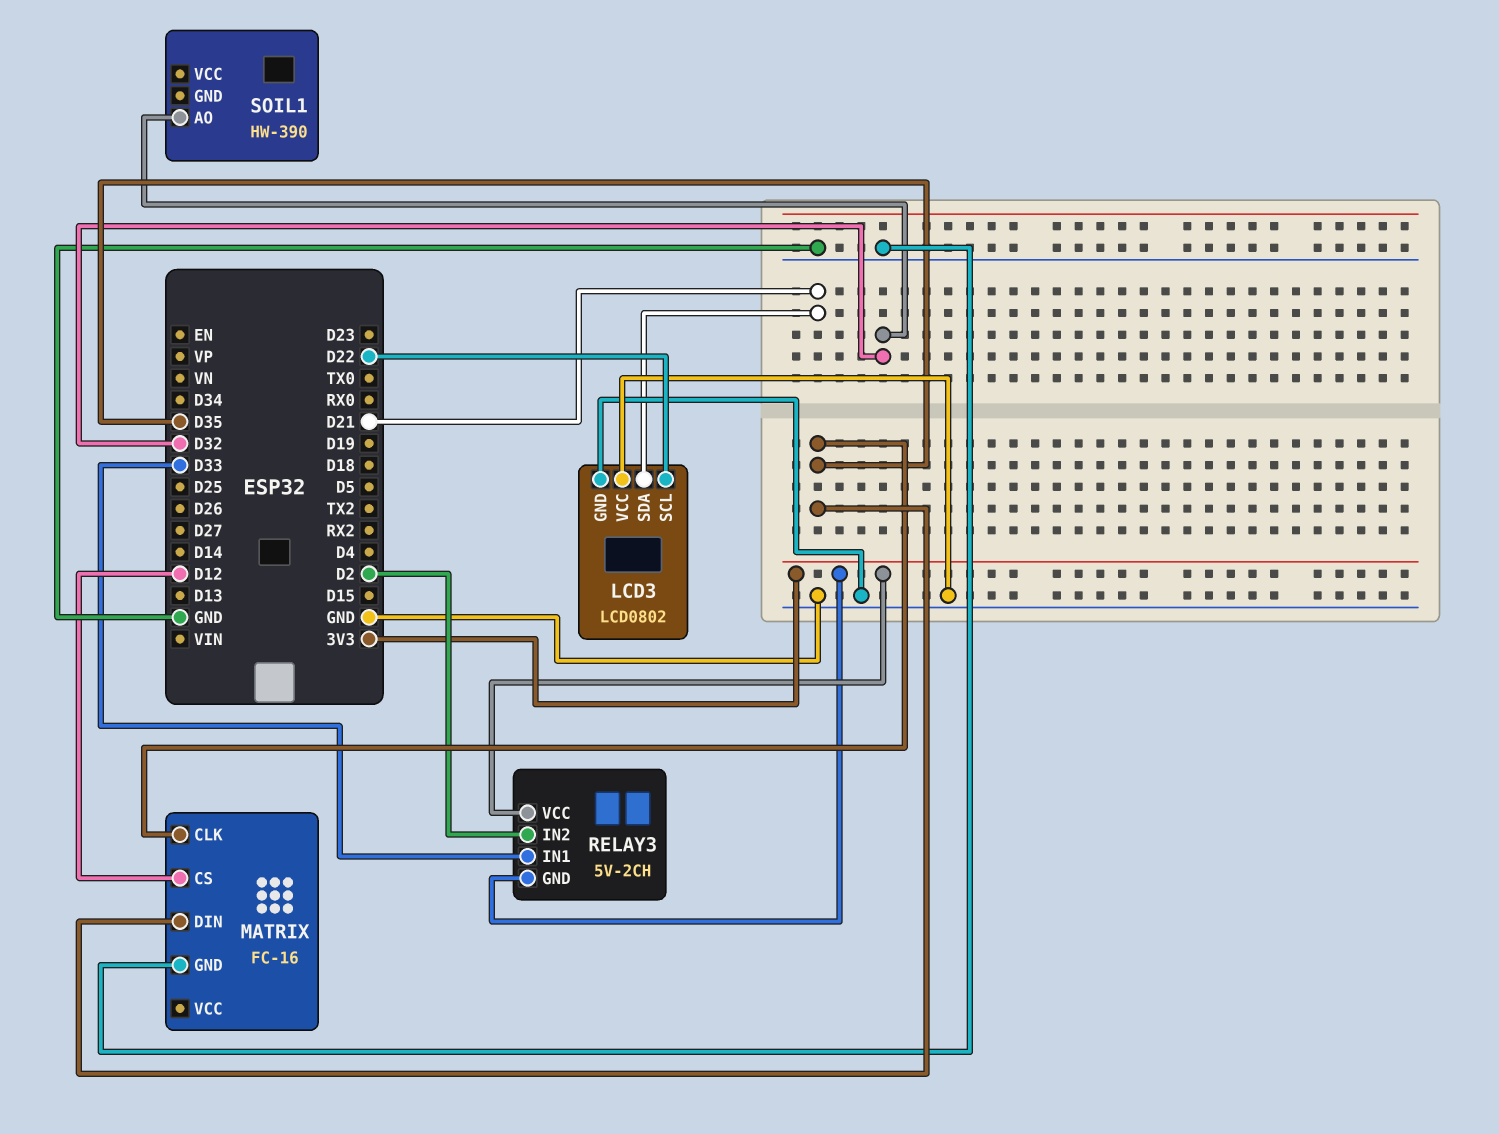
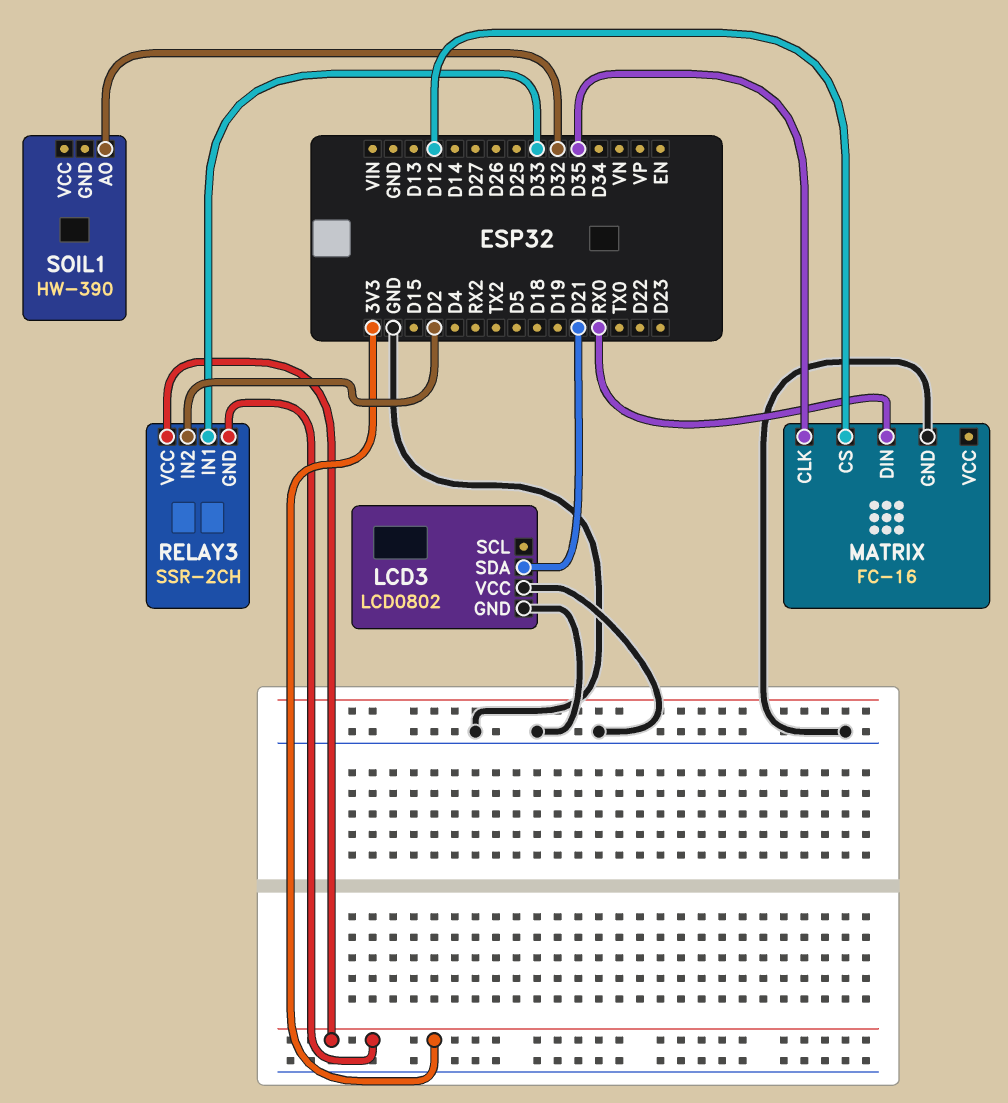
LCD3 pin SCL: D22 -> none
MATRIX pin DIN: D35 -> RX0
RELAY3: 5V-2CH -> SSR-2CH

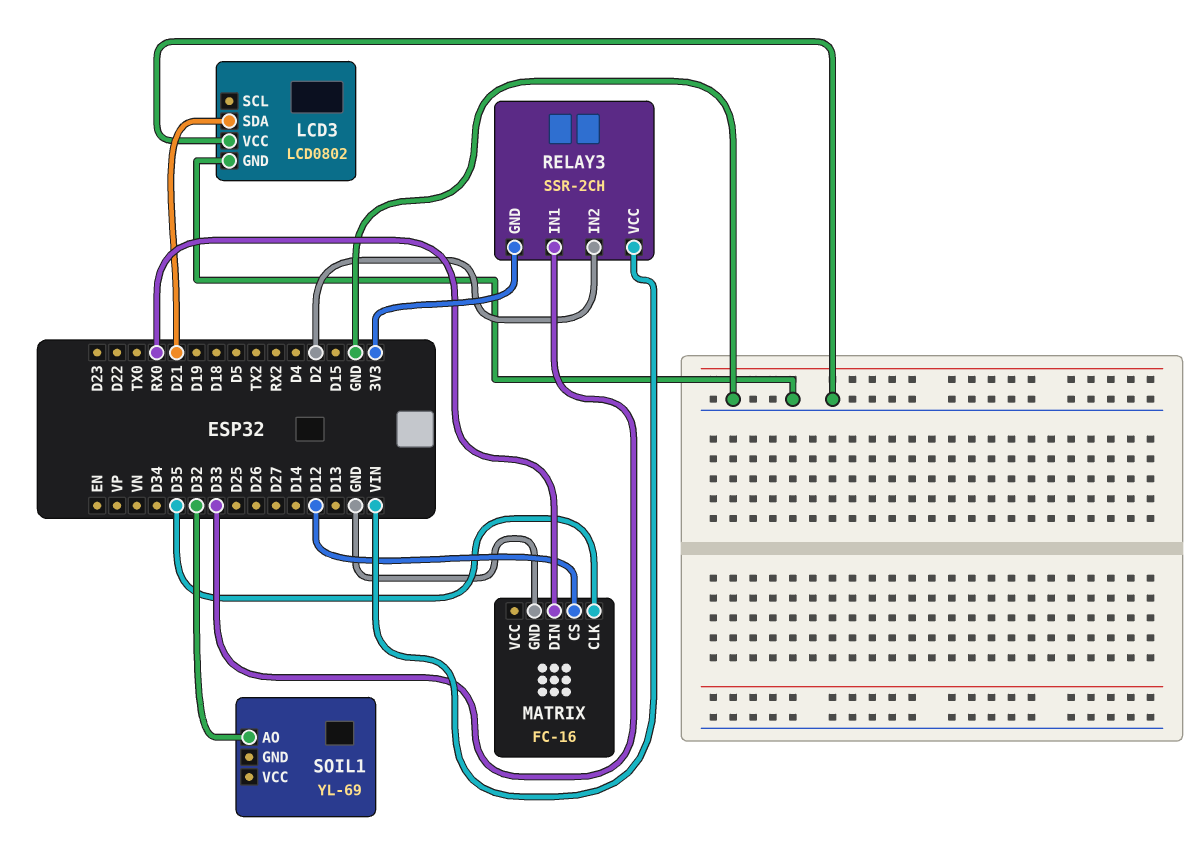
RELAY3 pin VCC: 3V3 -> VIN
SOIL1: HW-390 -> YL-69

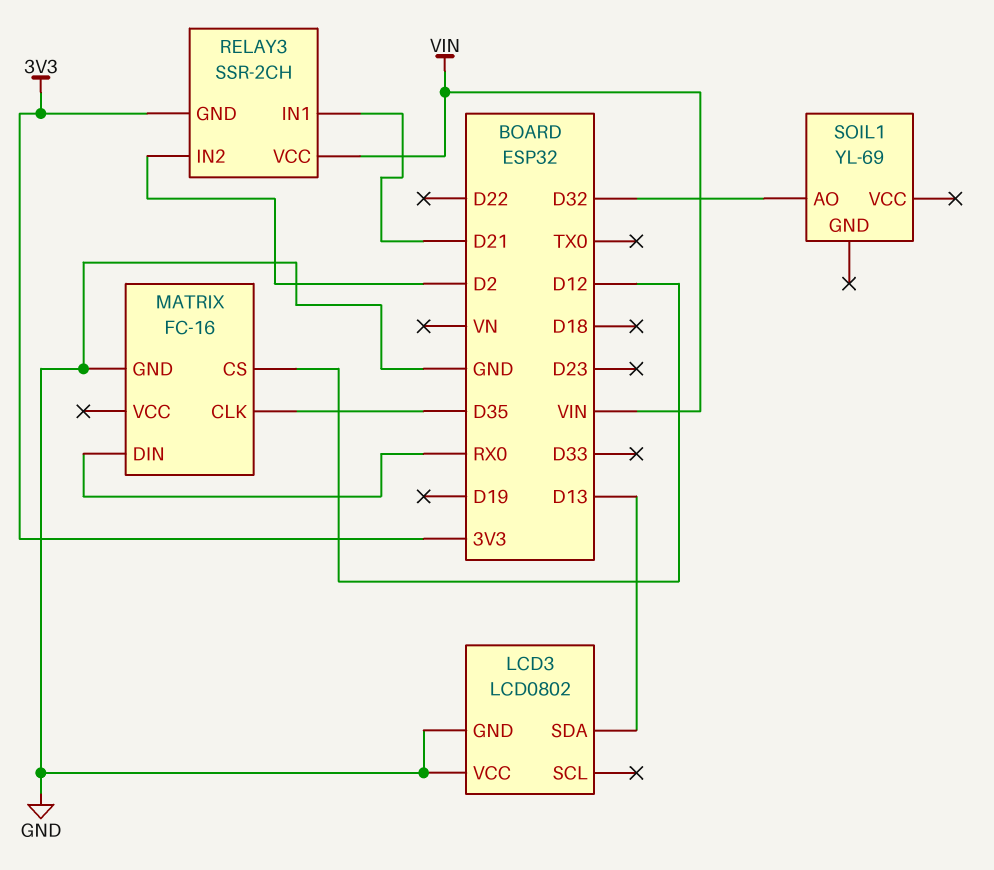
LCD3 pin SDA: D21 -> D13
RELAY3 pin IN1: D33 -> D21

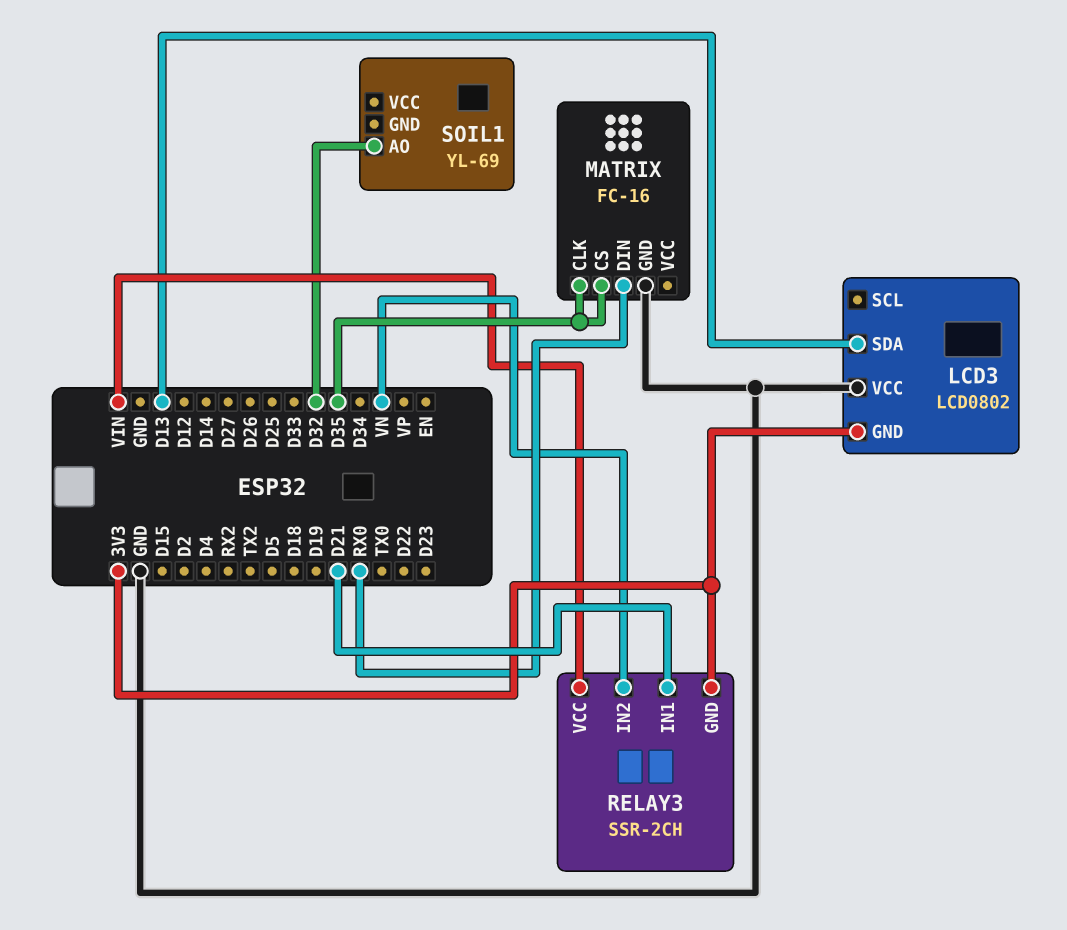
LCD3 pin GND: GND -> 3V3
MATRIX pin CS: D12 -> D35
RELAY3 pin IN2: D2 -> VN

